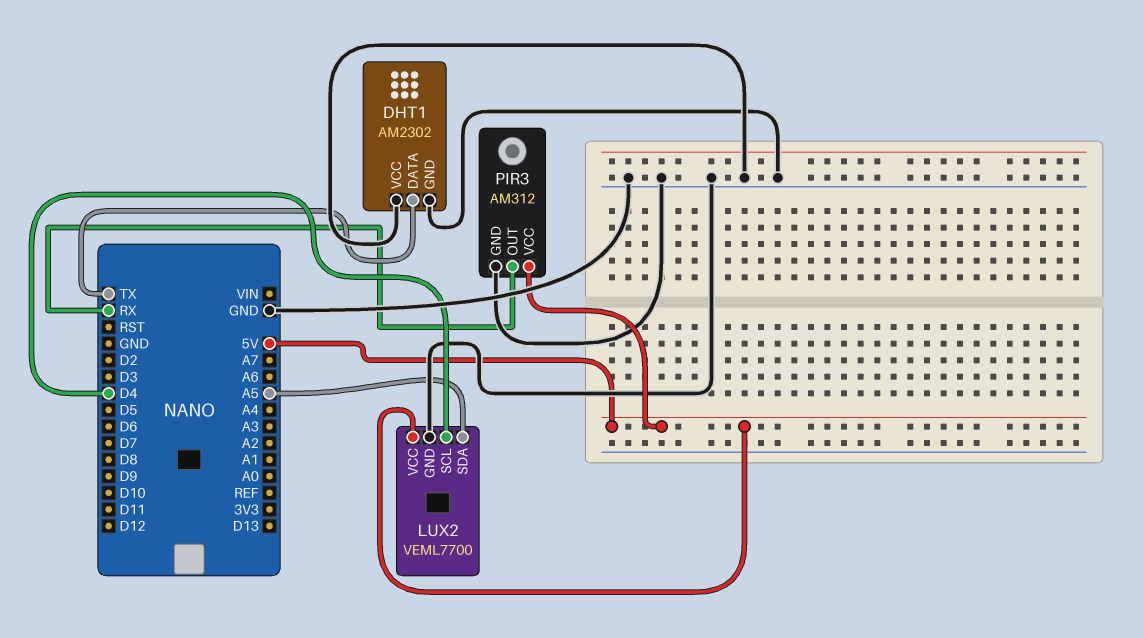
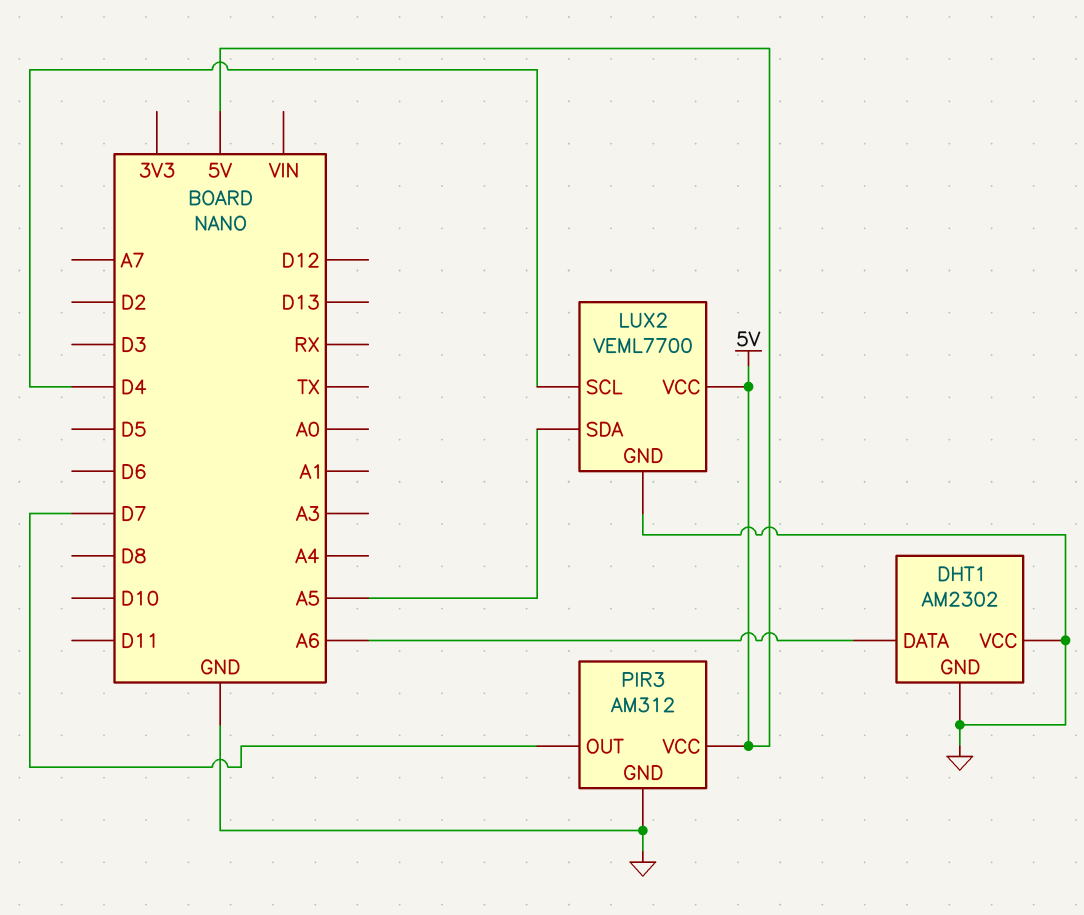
DHT1 pin DATA: TX -> A6
PIR3 pin OUT: RX -> D7

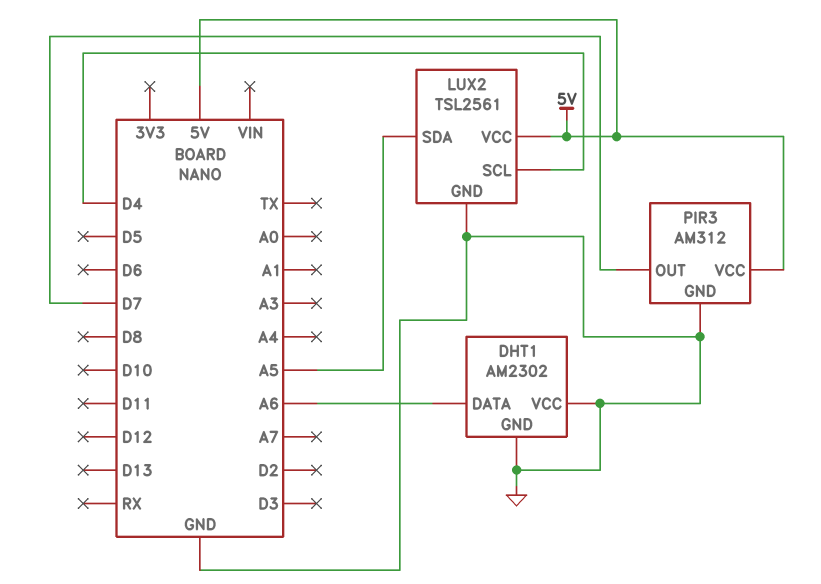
LUX2: VEML7700 -> TSL2561

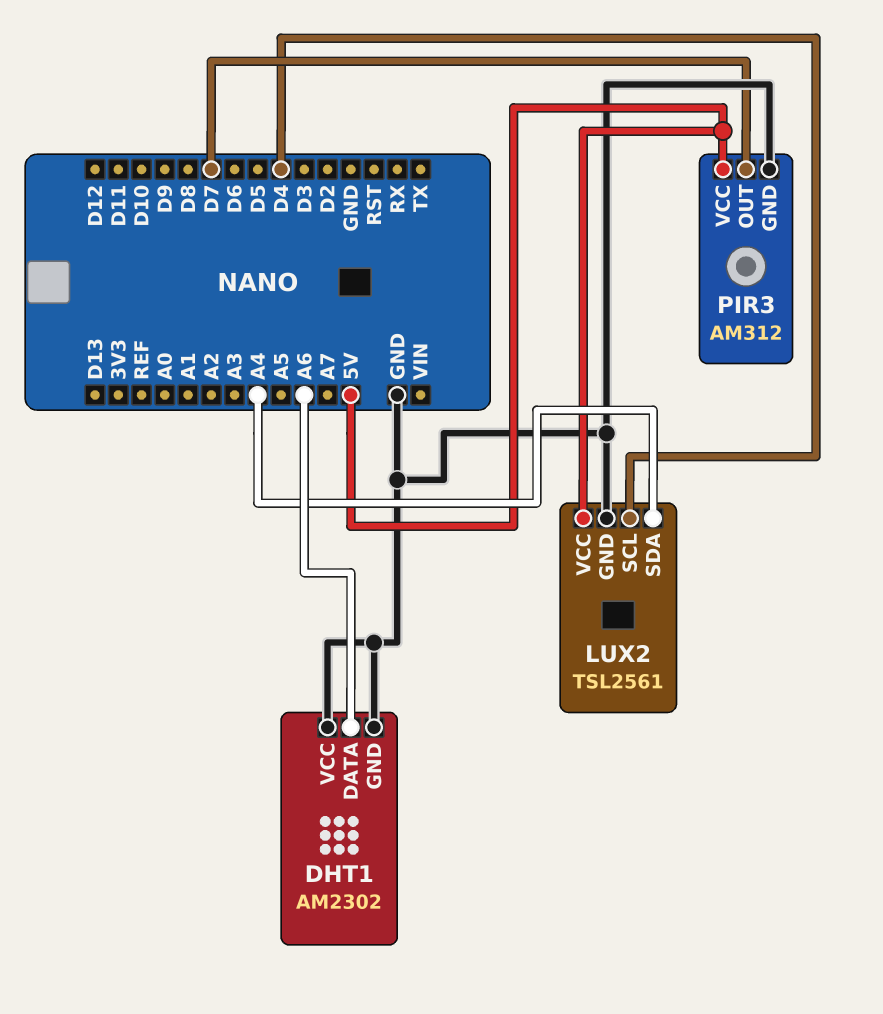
LUX2 pin SDA: A5 -> A4

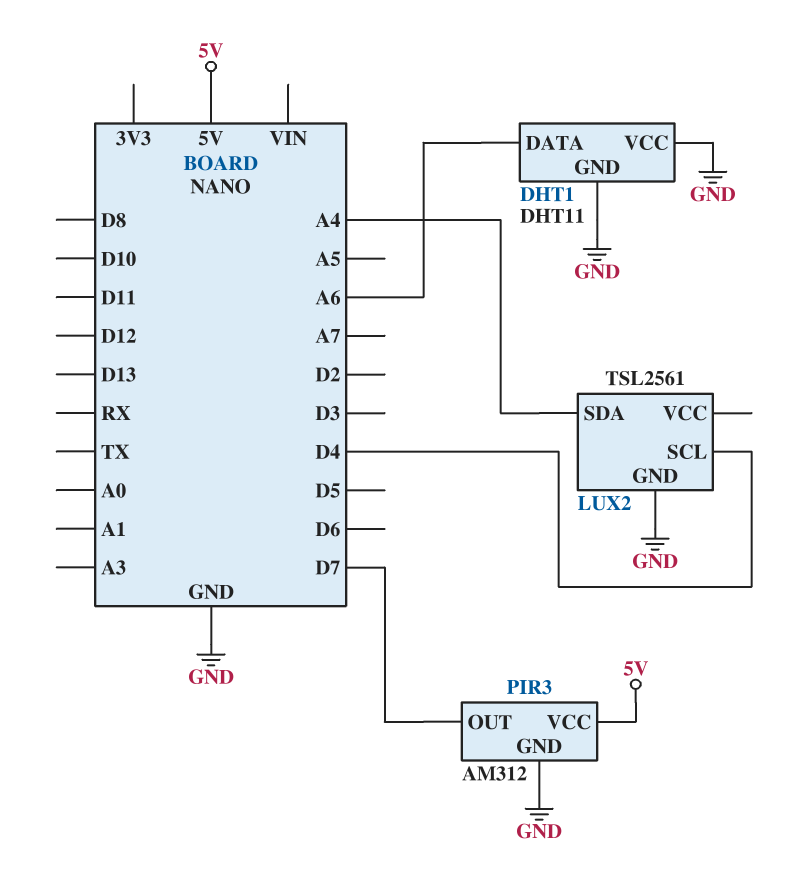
DHT1: AM2302 -> DHT11
LUX2 pin VCC: 5V -> none

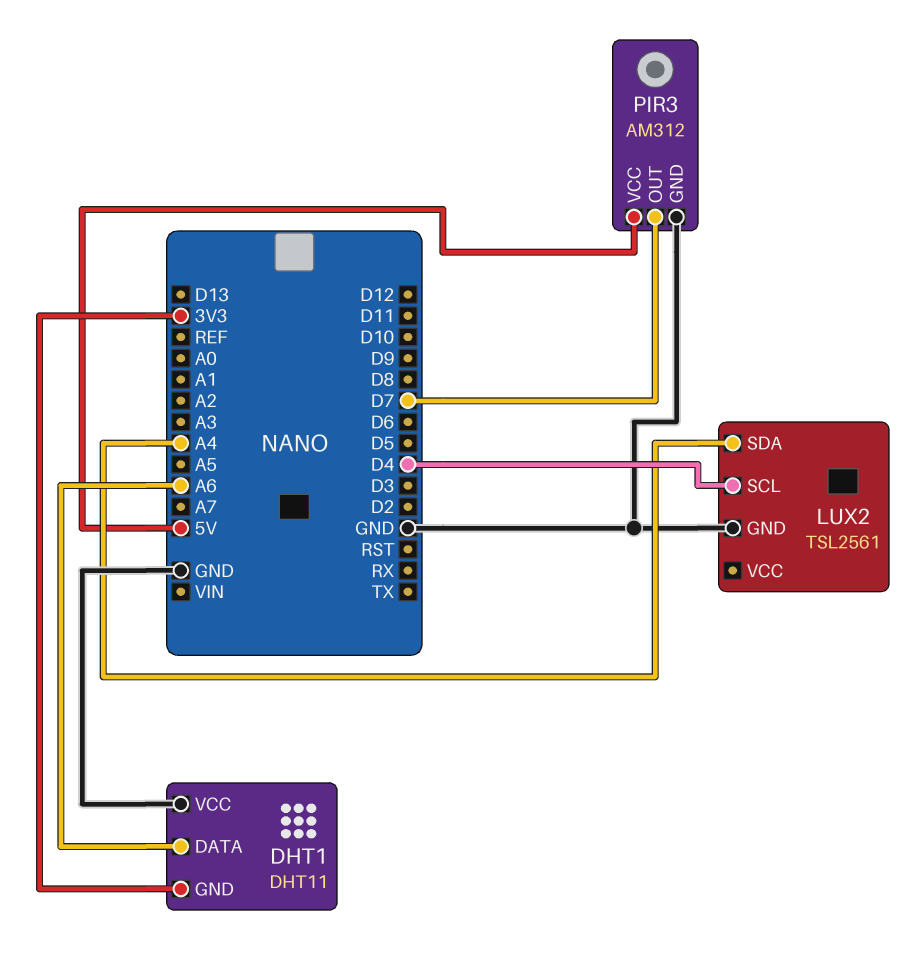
DHT1 pin GND: GND -> 3V3

